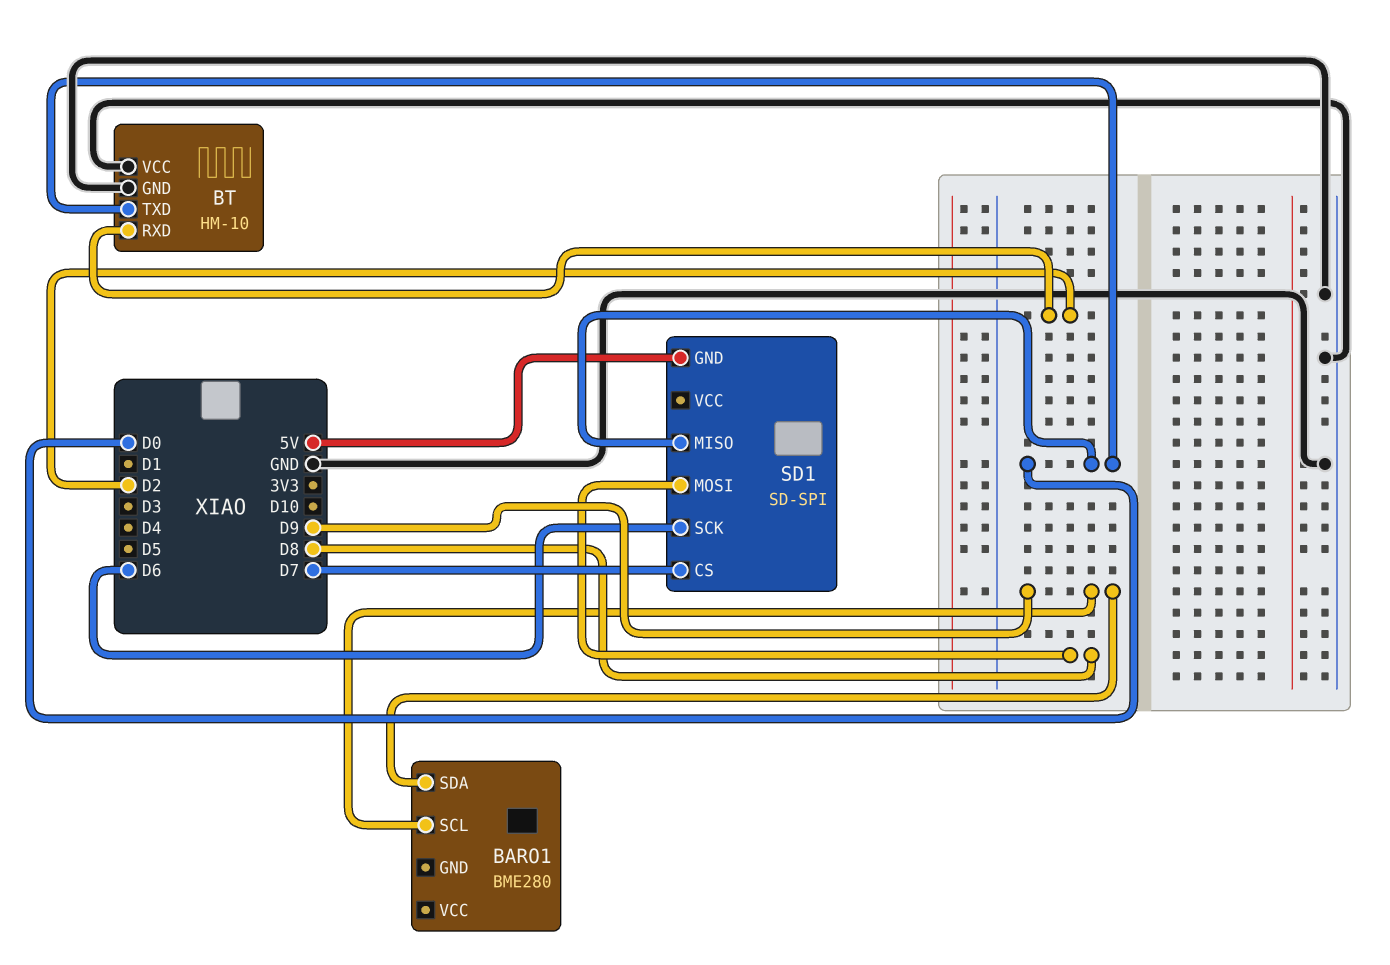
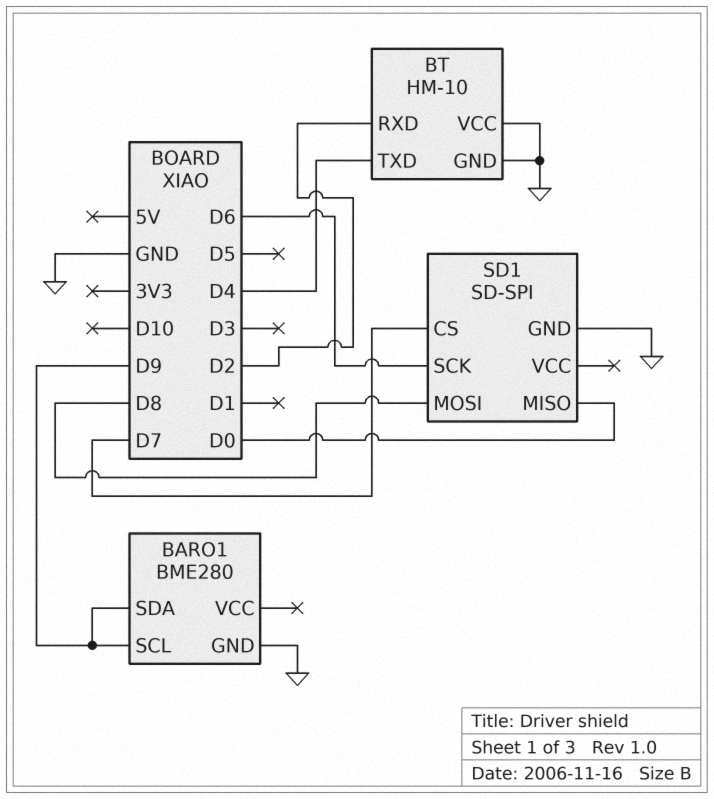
BARO1 pin GND: none -> GND
BT pin TXD: D0 -> D4
SD1 pin GND: 5V -> GND

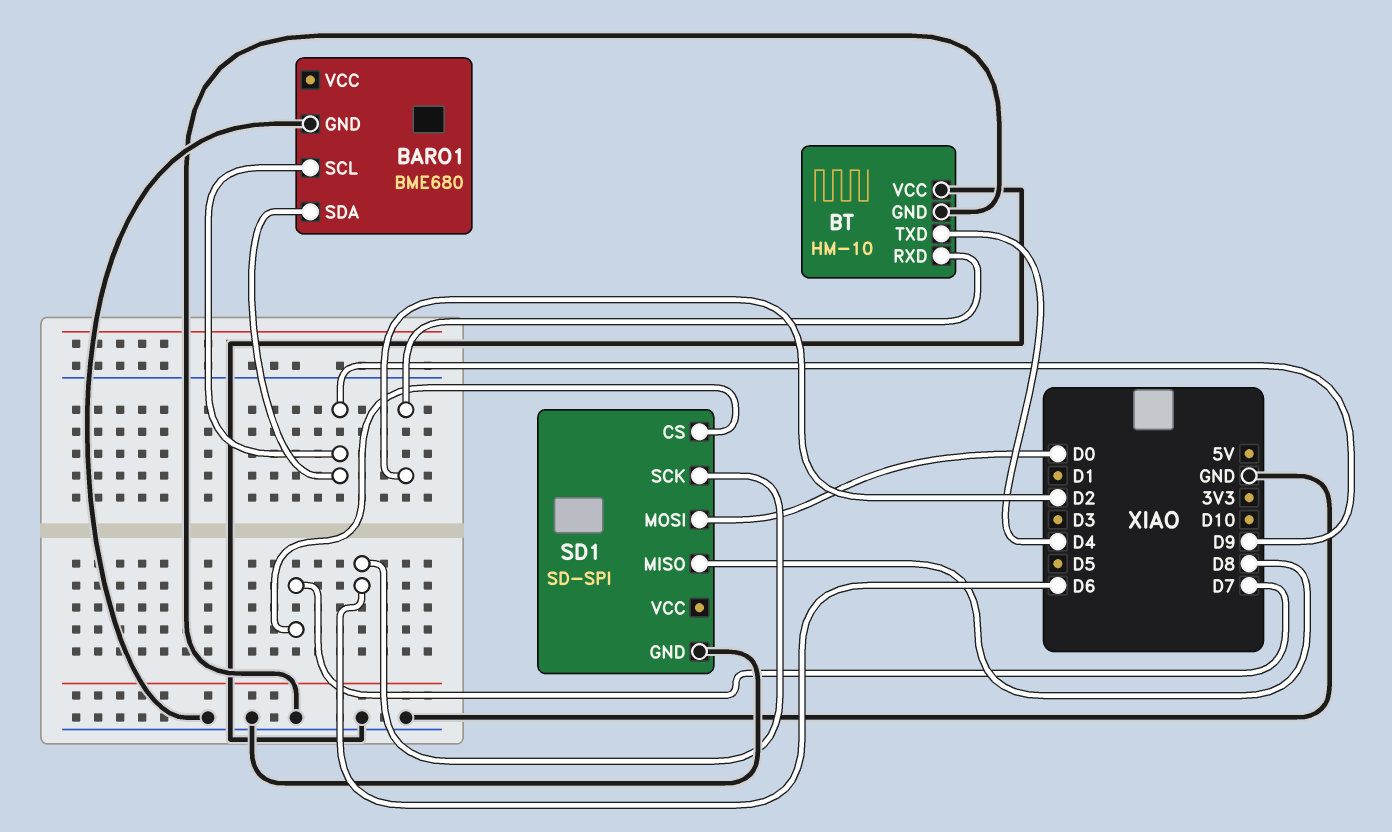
BARO1: BME280 -> BME680
SD1 pin MISO: D0 -> D8
SD1 pin MOSI: D8 -> D0

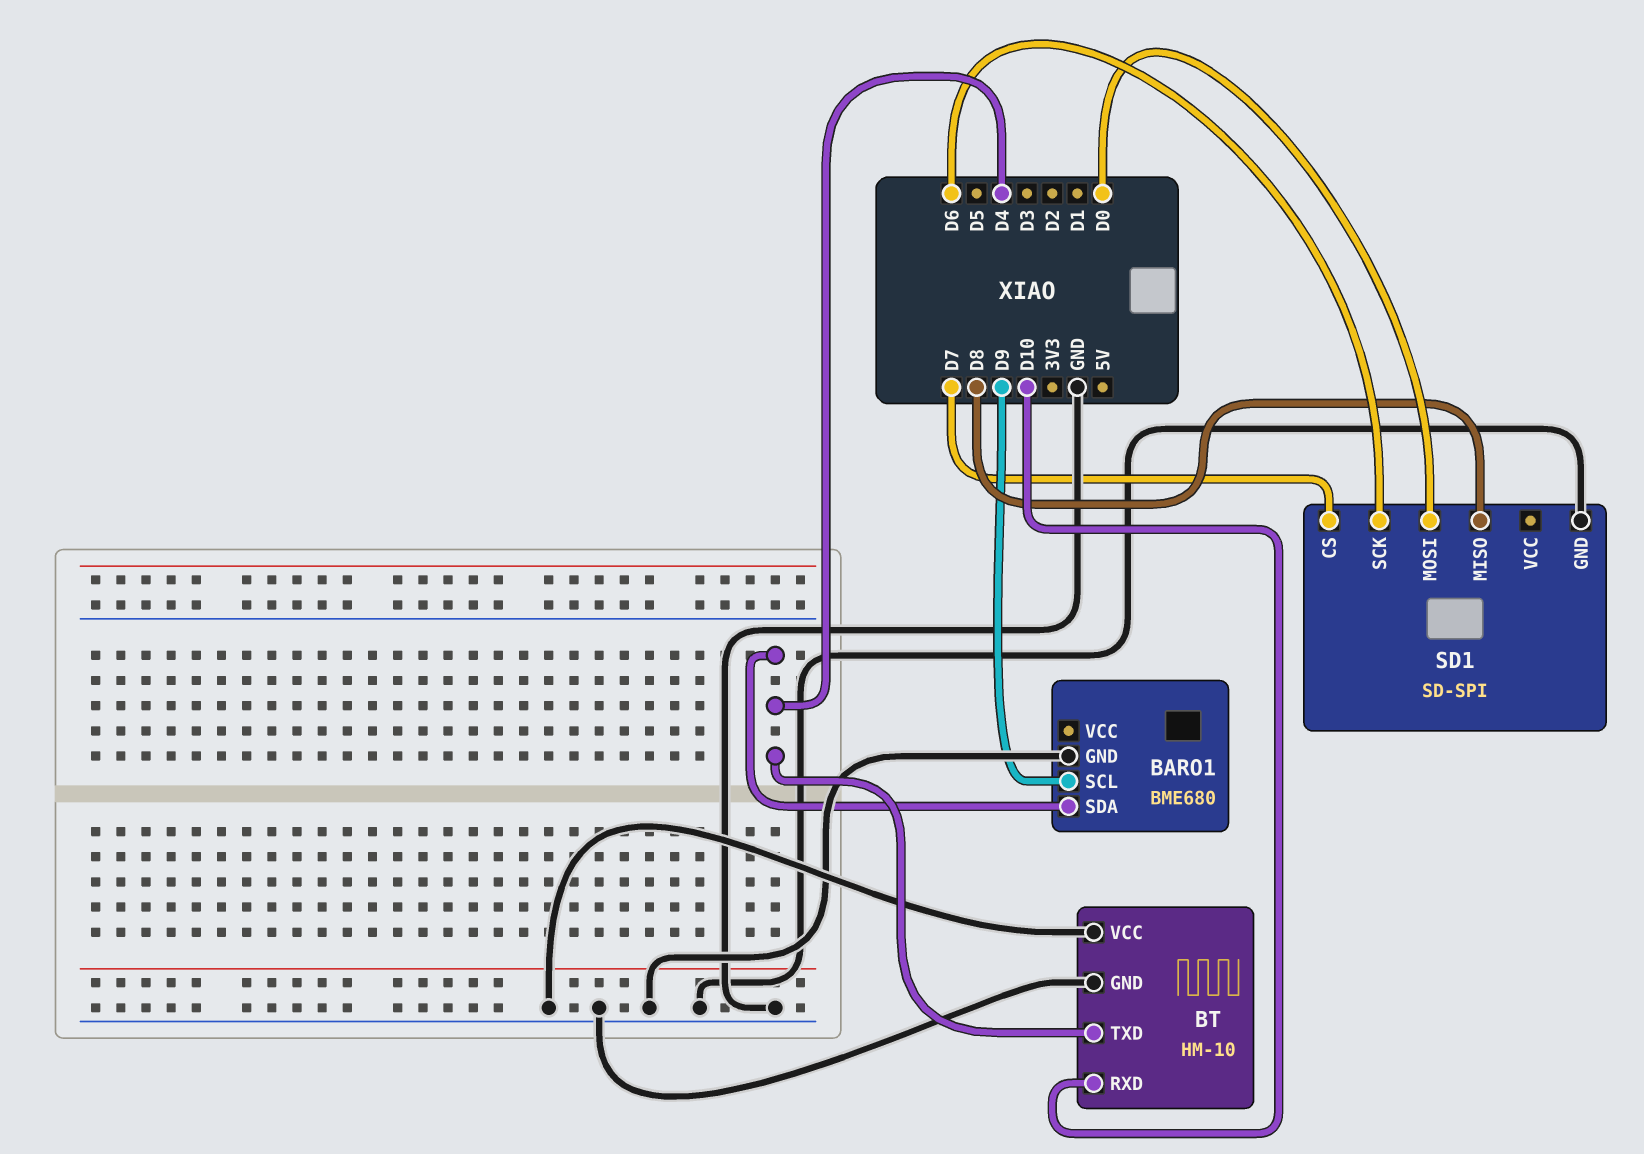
BARO1 pin SDA: D9 -> D4
BT pin RXD: D2 -> D10

